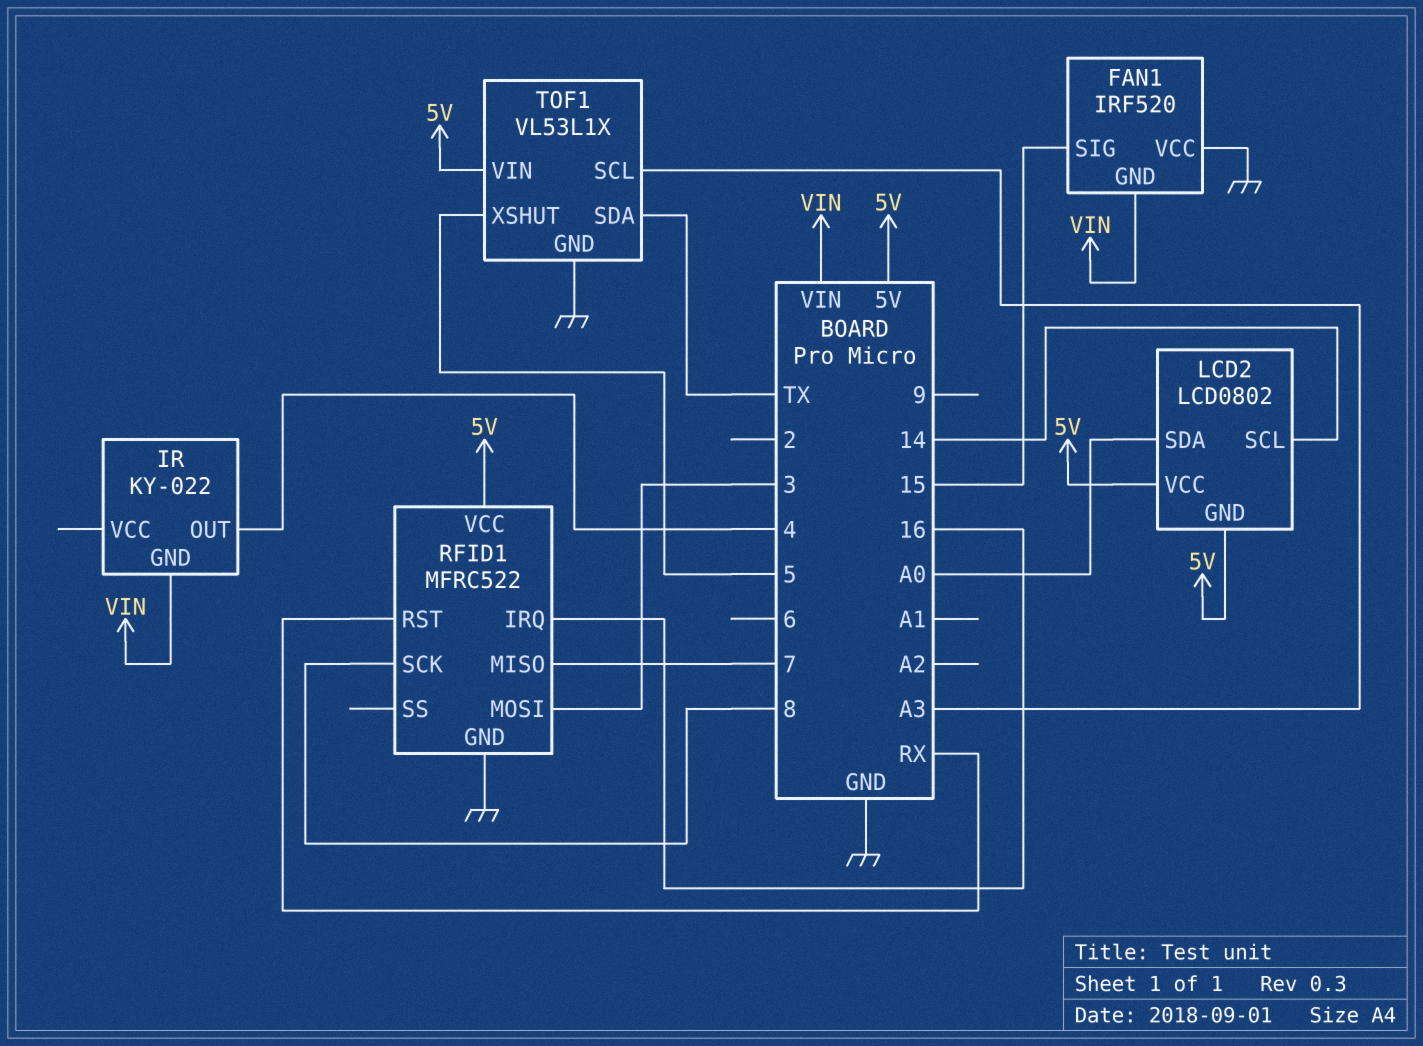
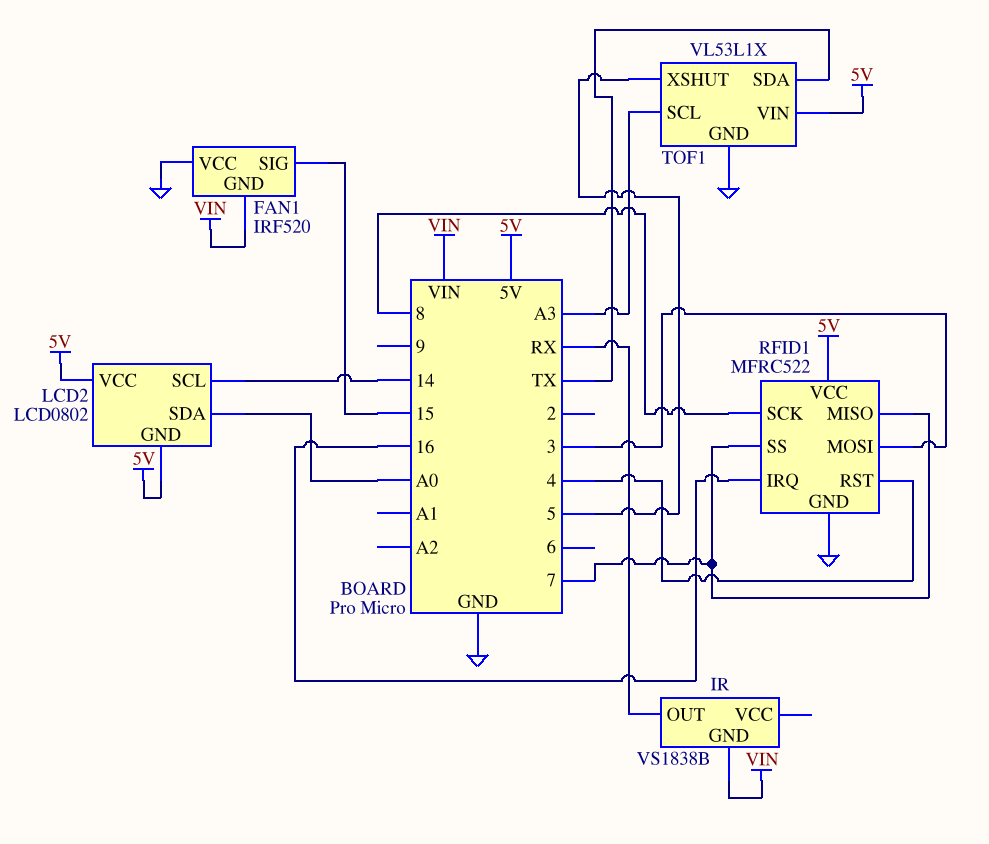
IR: KY-022 -> VS1838B
IR pin OUT: 4 -> RX
RFID1 pin RST: RX -> 4
RFID1 pin SS: none -> 7

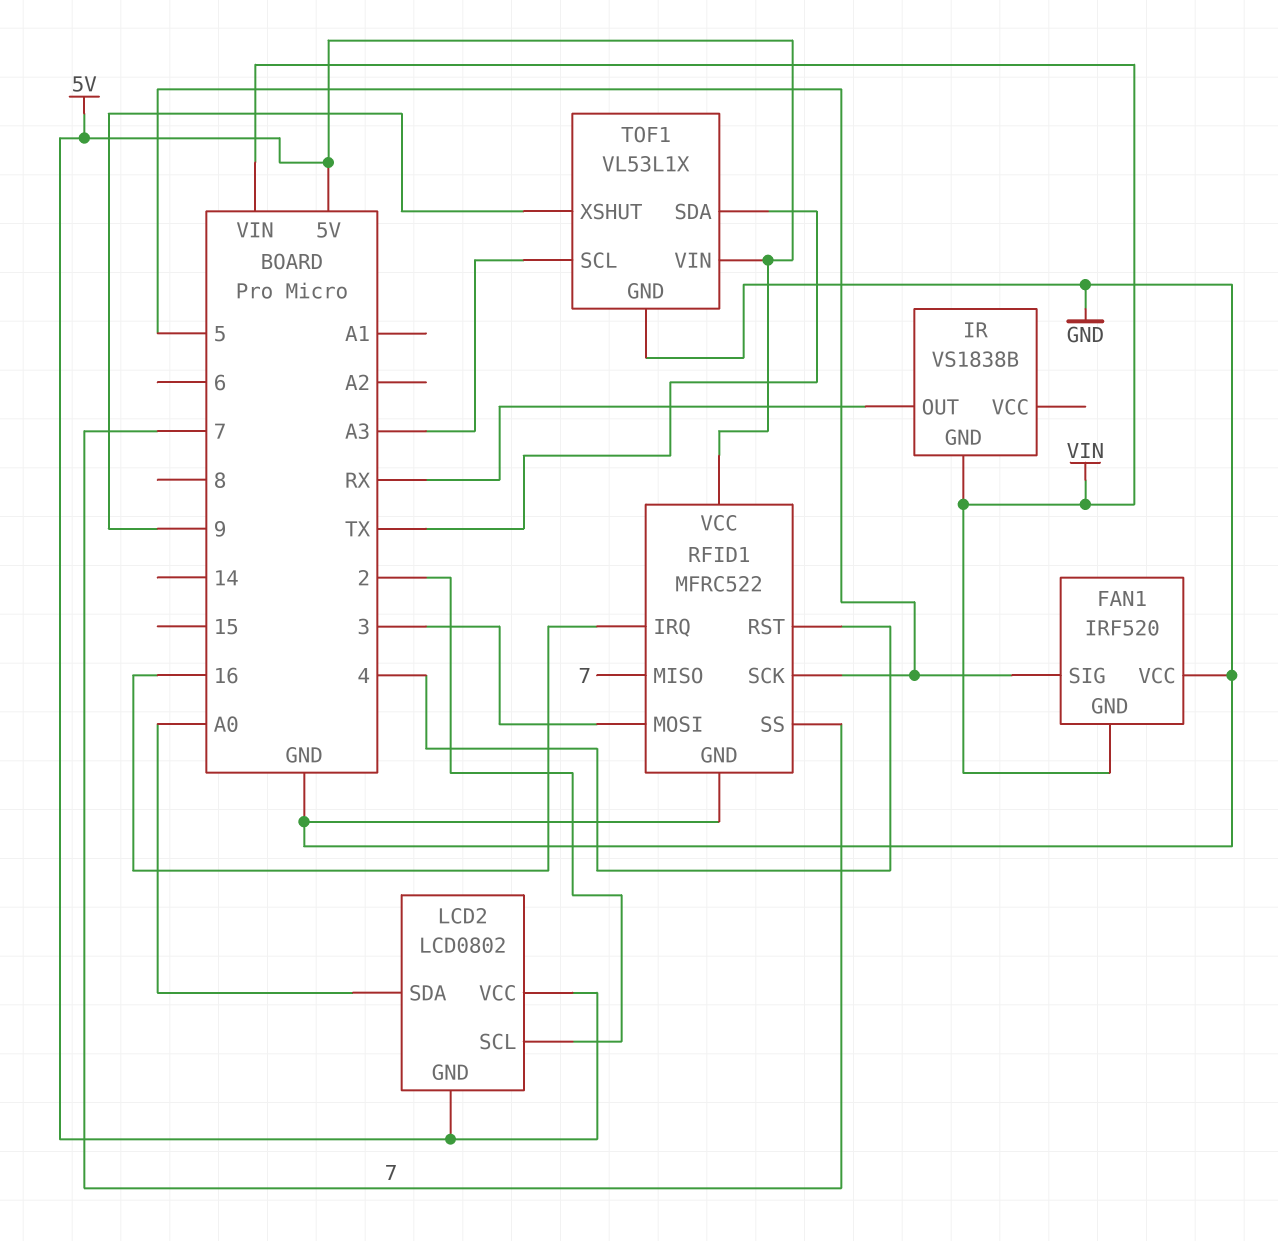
FAN1 pin SIG: 15 -> 5
LCD2 pin SCL: 14 -> 2
RFID1 pin SCK: 8 -> 5
TOF1 pin XSHUT: 5 -> 9

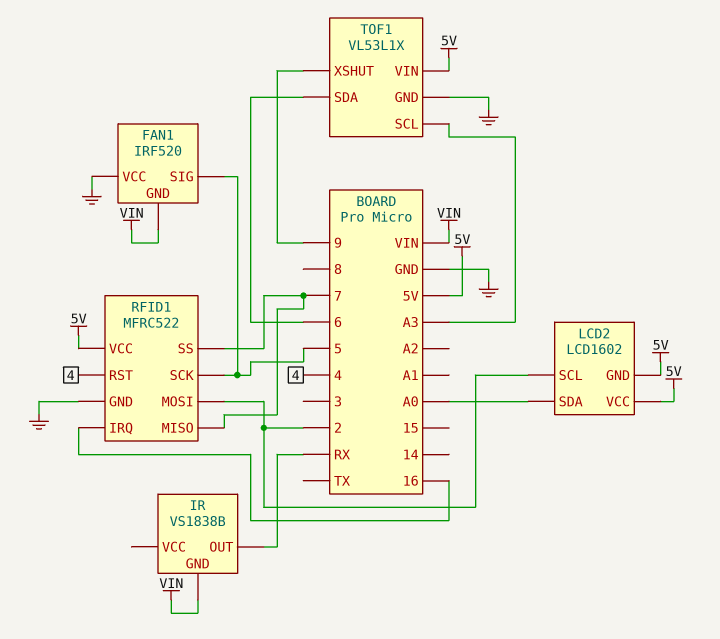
LCD2: LCD0802 -> LCD1602
RFID1 pin MOSI: 3 -> 2
TOF1 pin SDA: TX -> 6

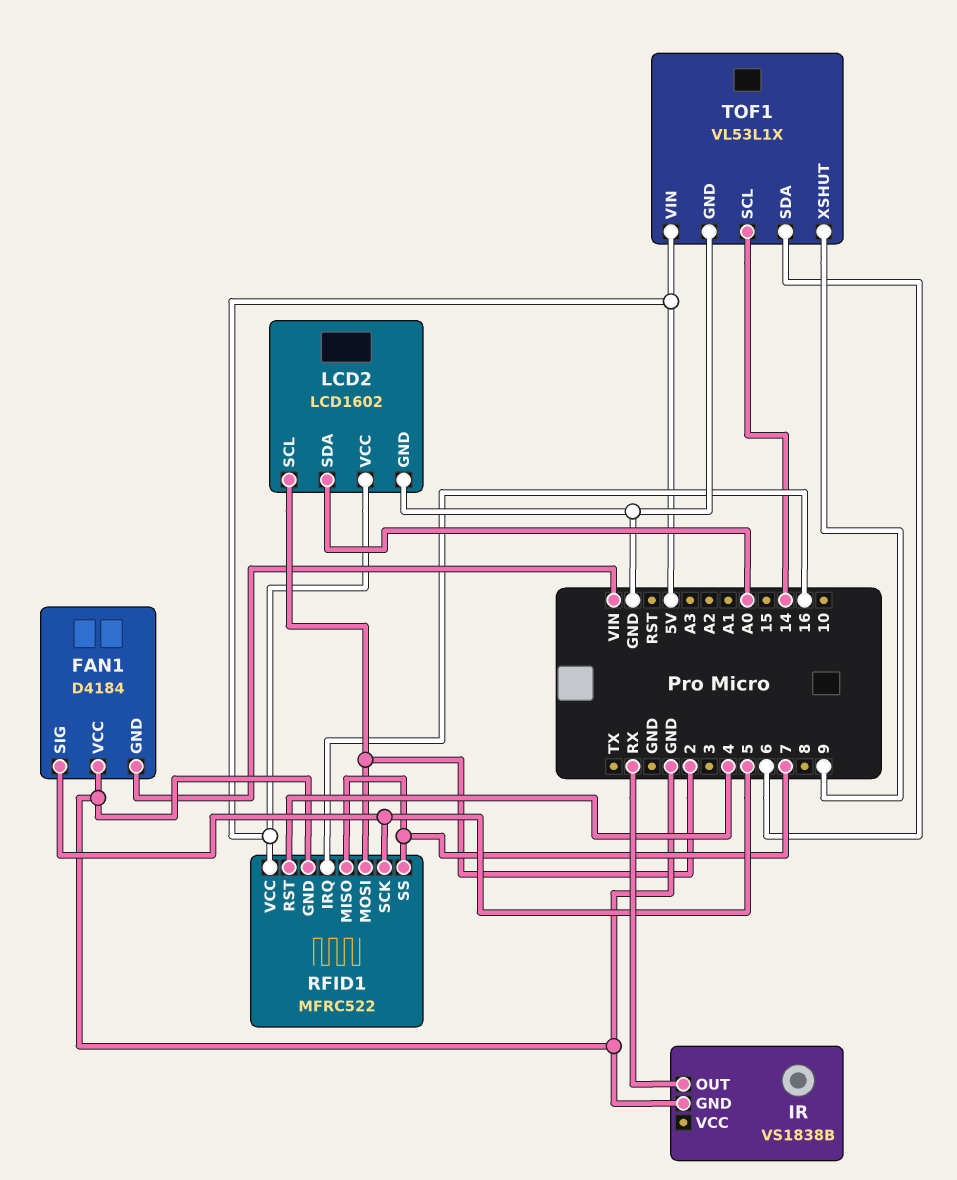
FAN1: IRF520 -> D4184
IR pin GND: VIN -> GND
LCD2 pin GND: 5V -> GND
TOF1 pin SCL: A3 -> 14

